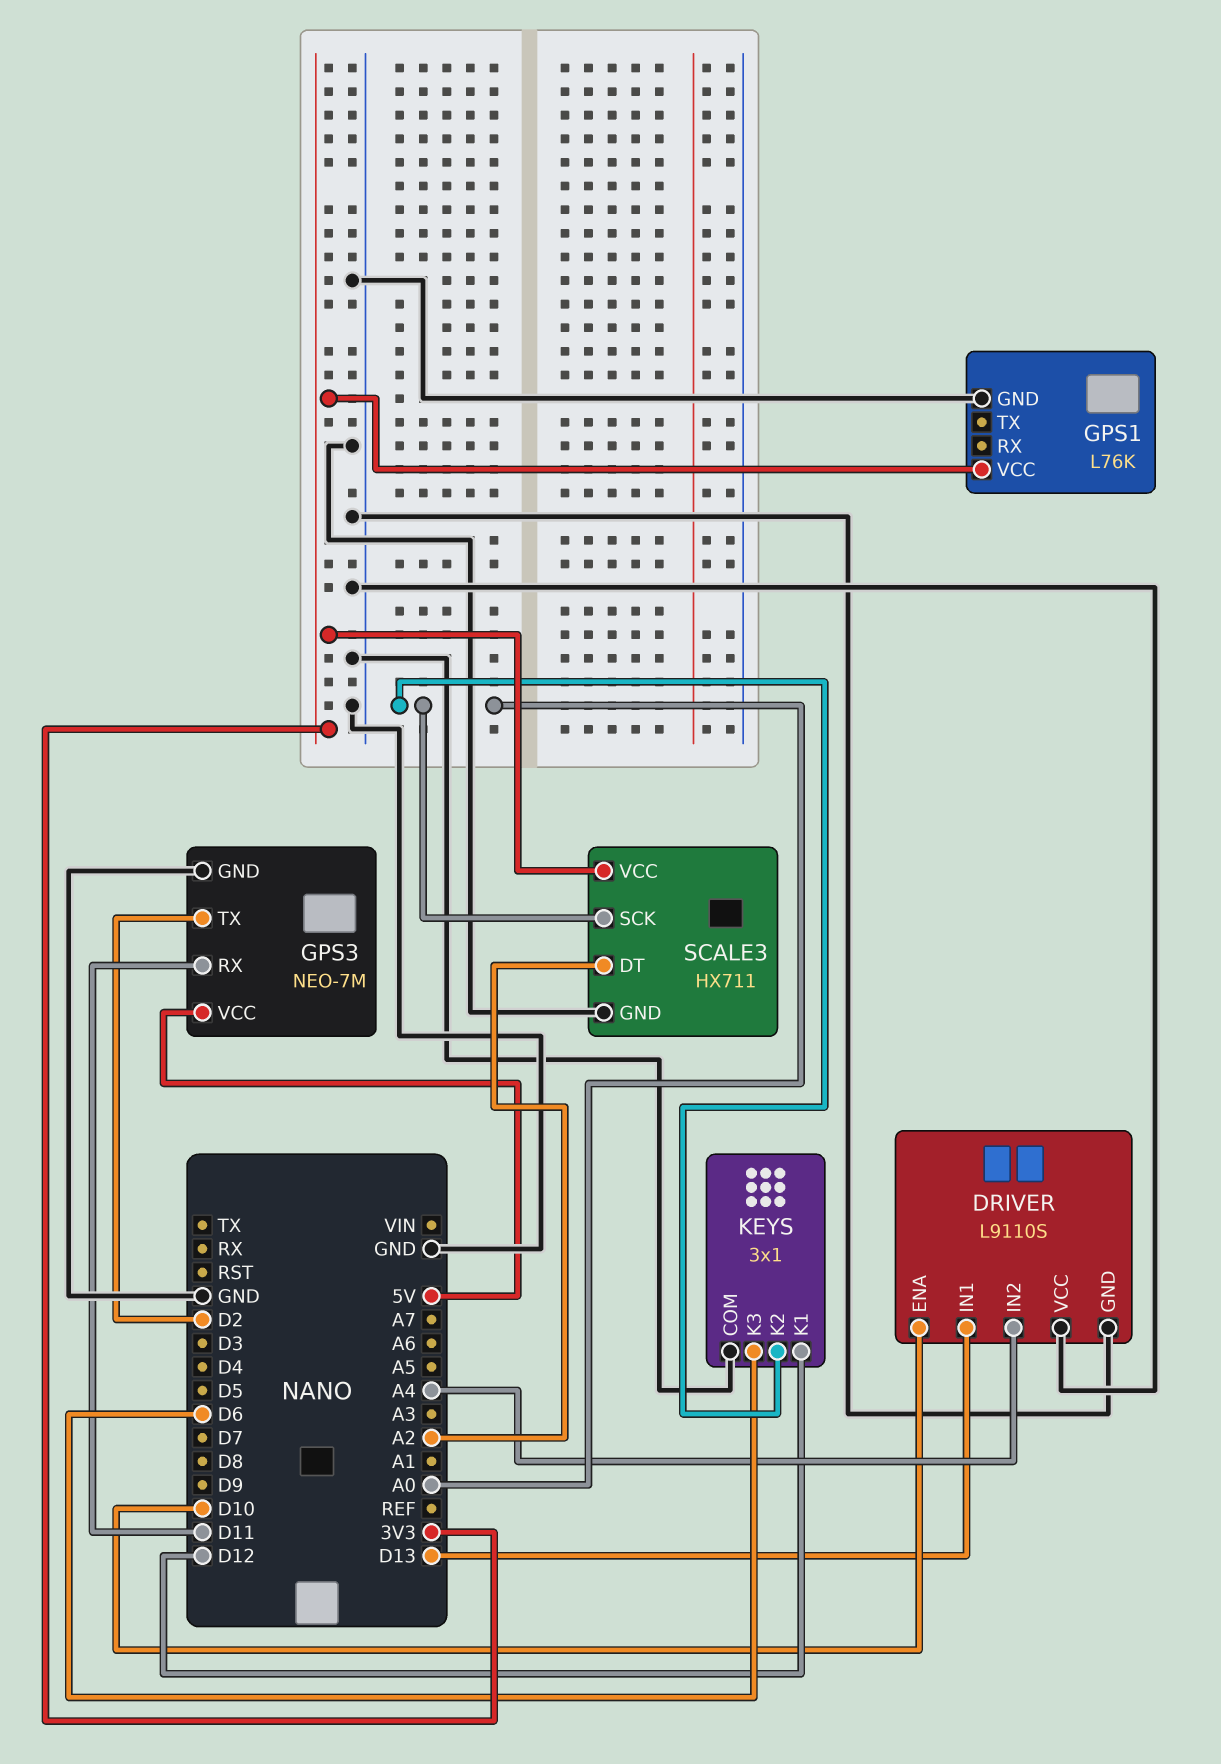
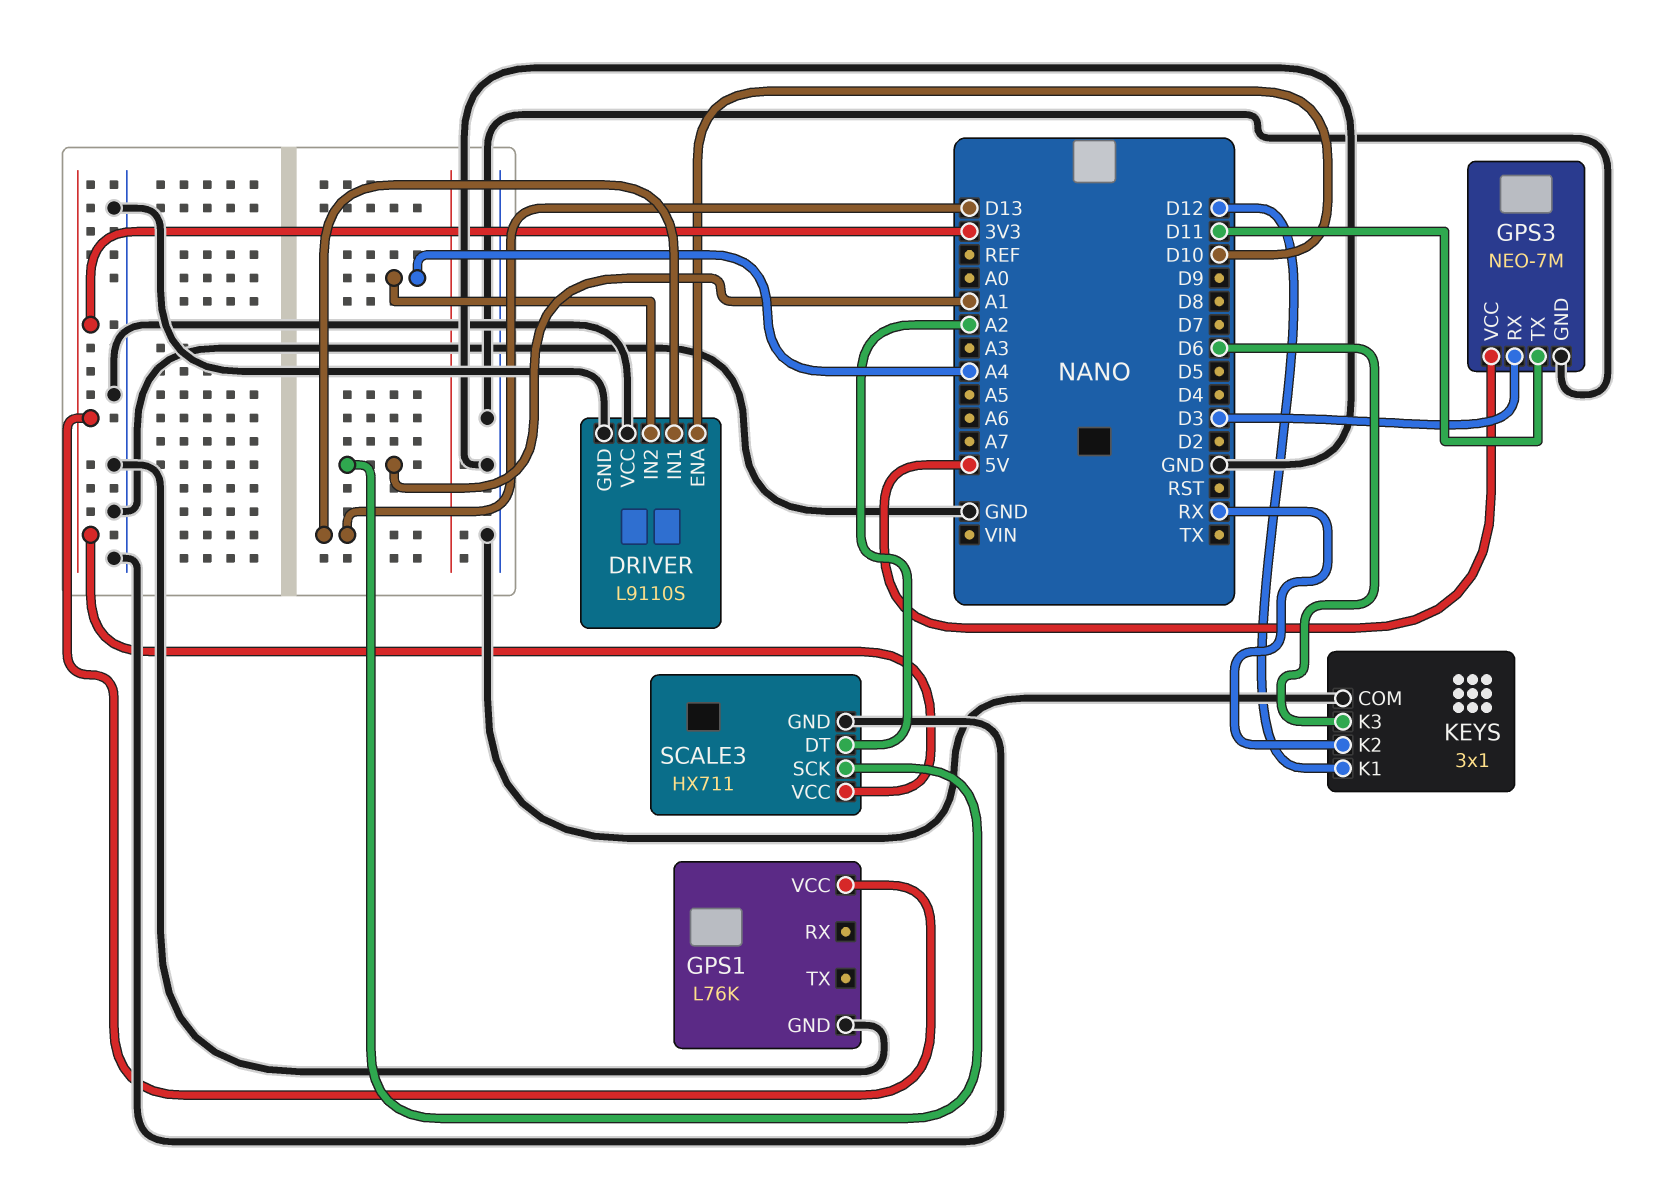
GPS3 pin RX: D11 -> D3
GPS3 pin TX: D2 -> D11
KEYS pin K2: A0 -> RX
SCALE3 pin SCK: A0 -> A1

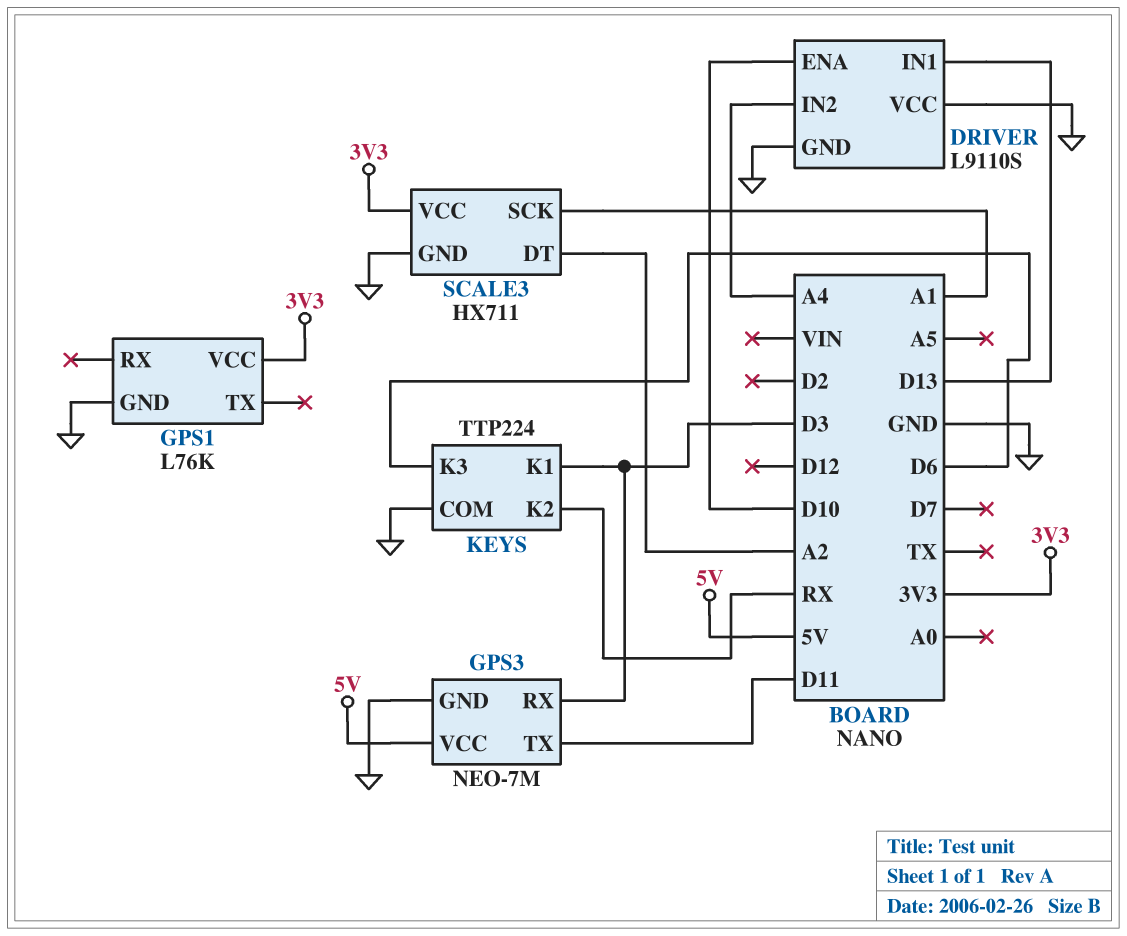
KEYS: 3x1 -> TTP224
KEYS pin K1: D12 -> D3

